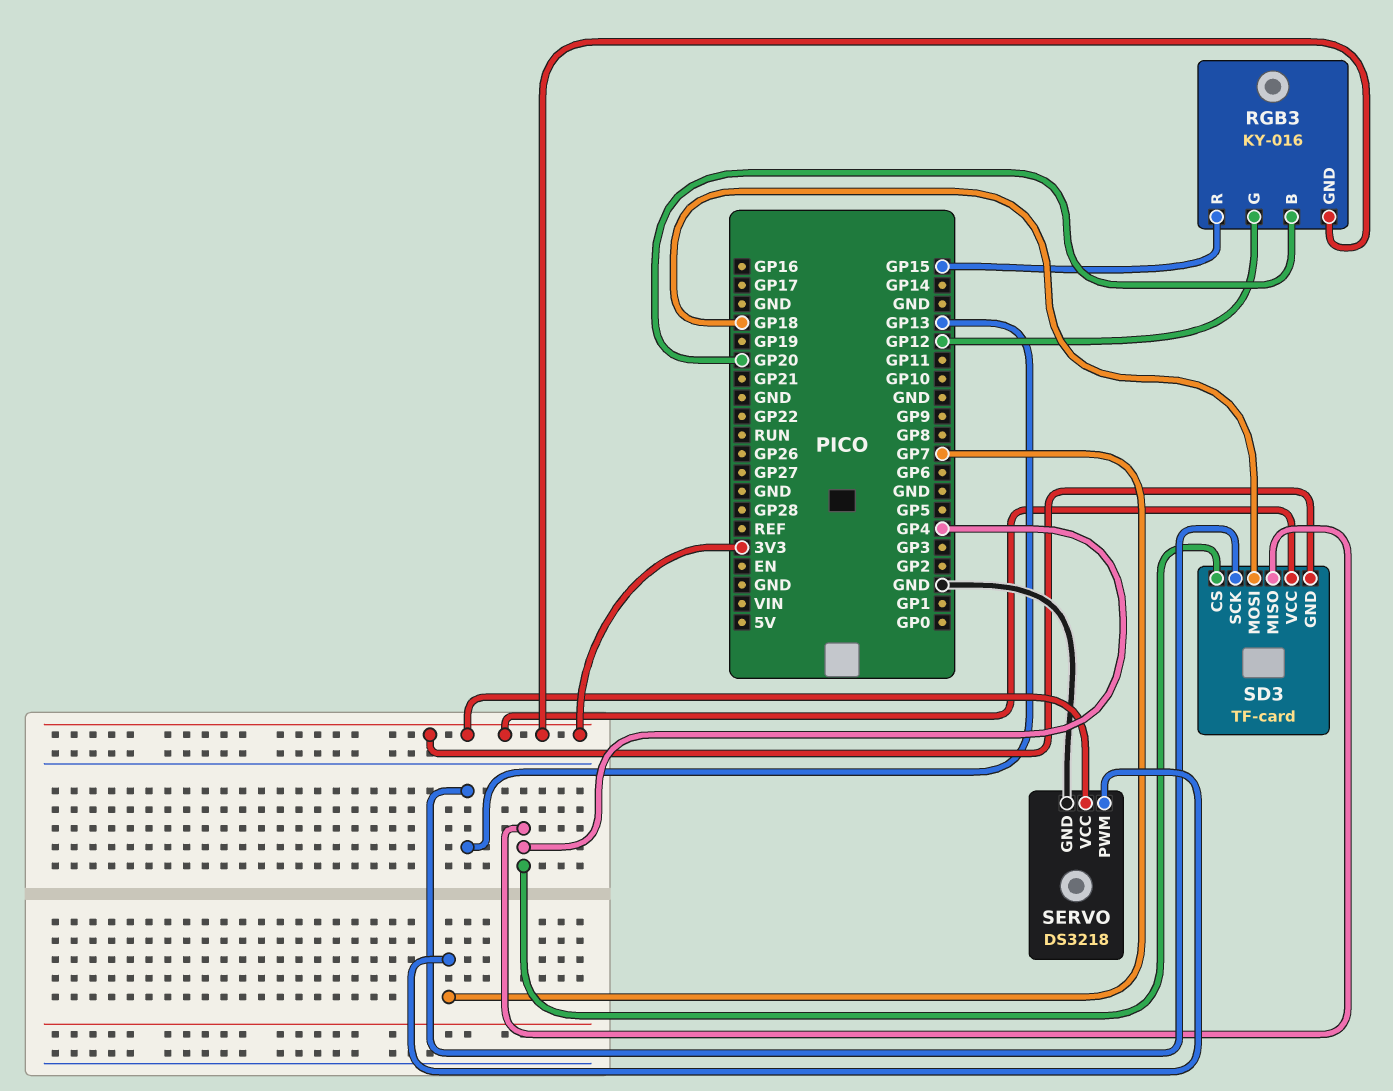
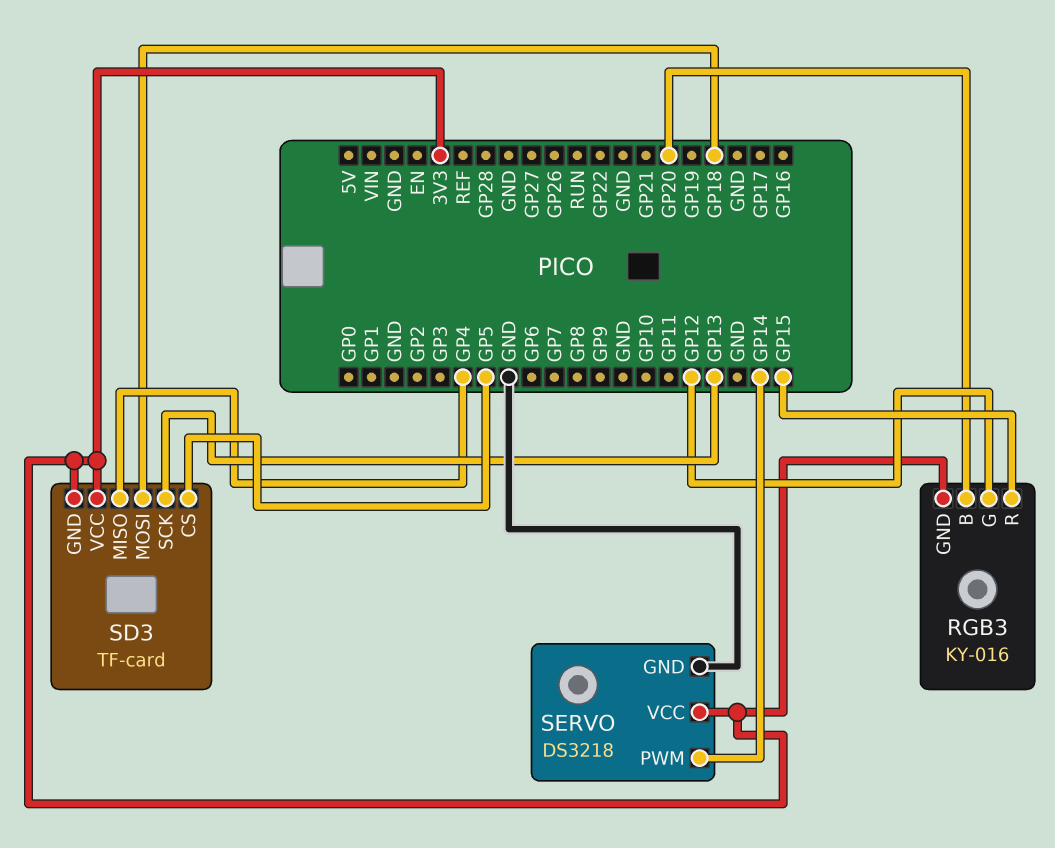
SD3 pin CS: GP4 -> GP5
SERVO pin PWM: GP7 -> GP14

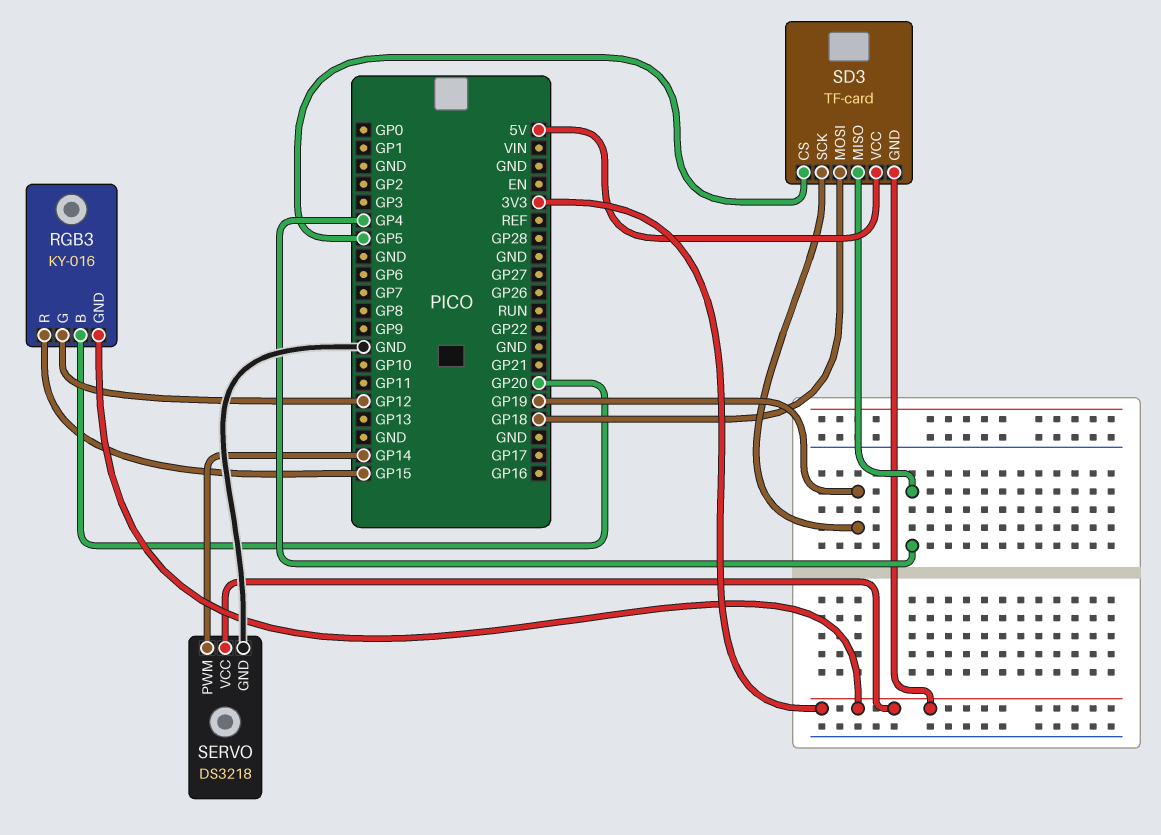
SD3 pin SCK: GP13 -> GP19
SD3 pin VCC: 3V3 -> 5V

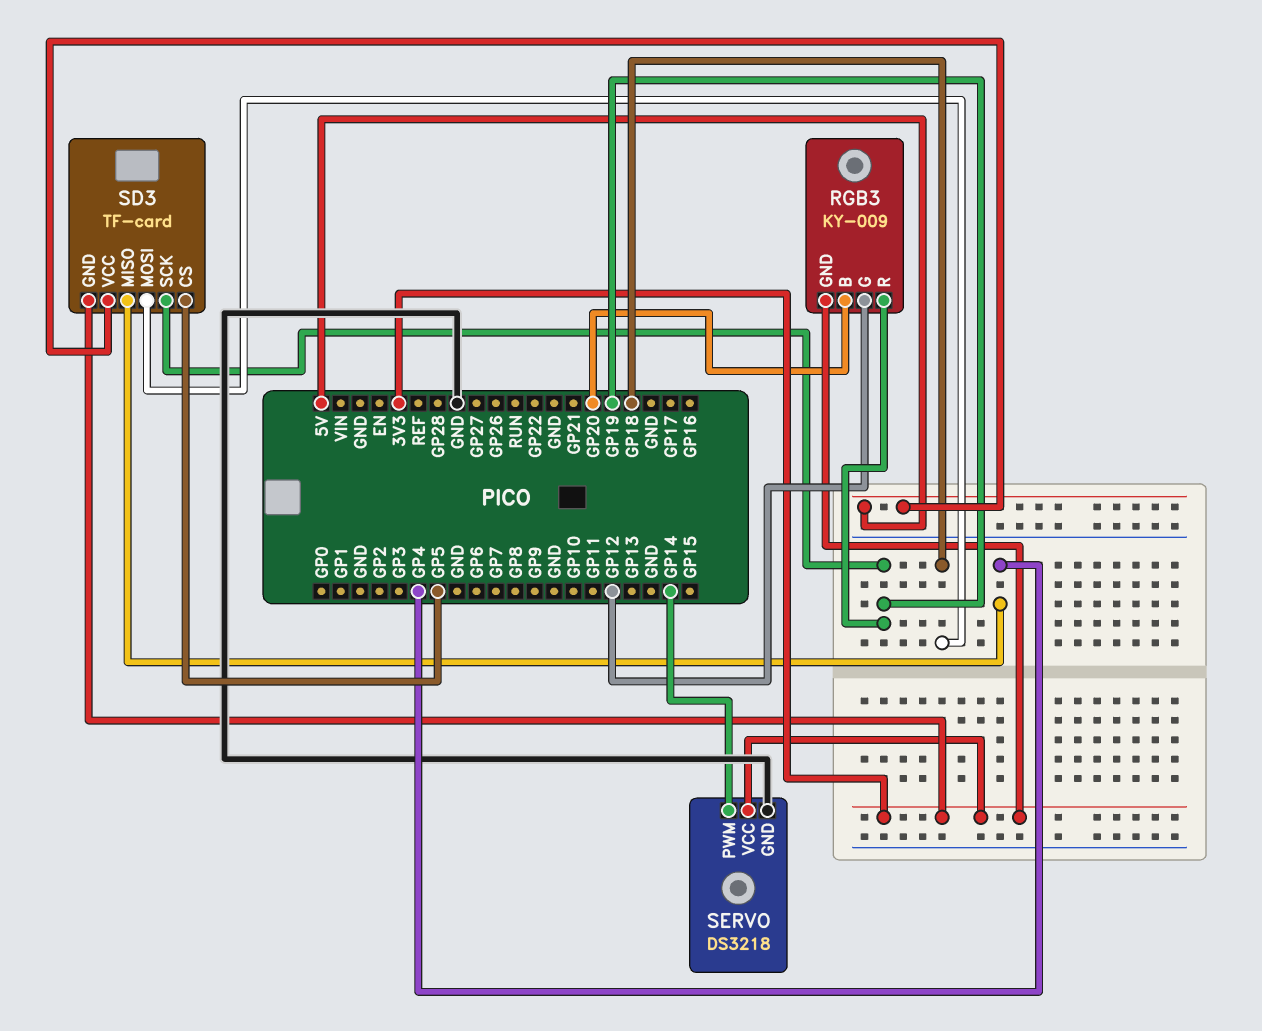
RGB3: KY-016 -> KY-009
RGB3 pin R: GP15 -> GP19

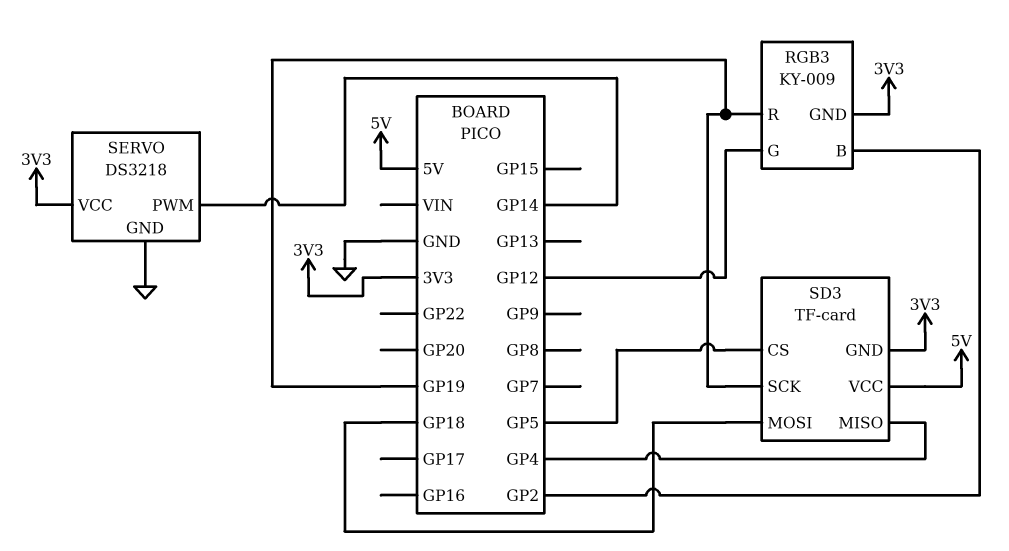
RGB3 pin B: GP20 -> GP2

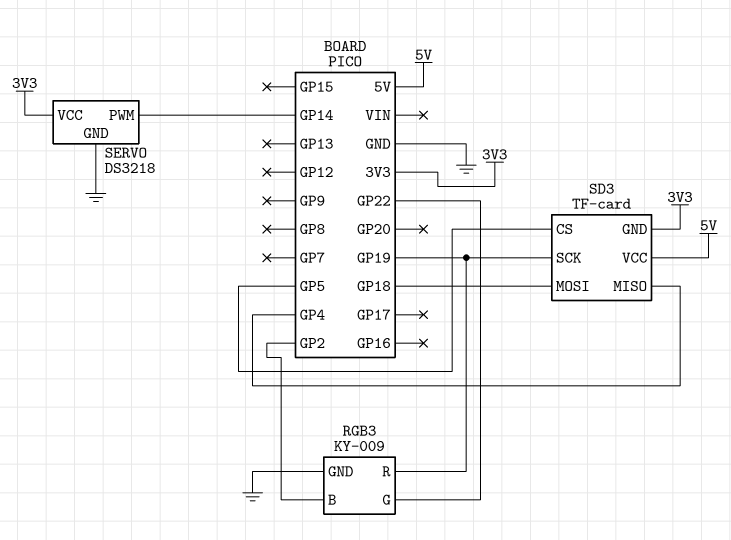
RGB3 pin G: GP12 -> GP22
RGB3 pin GND: 3V3 -> GND

